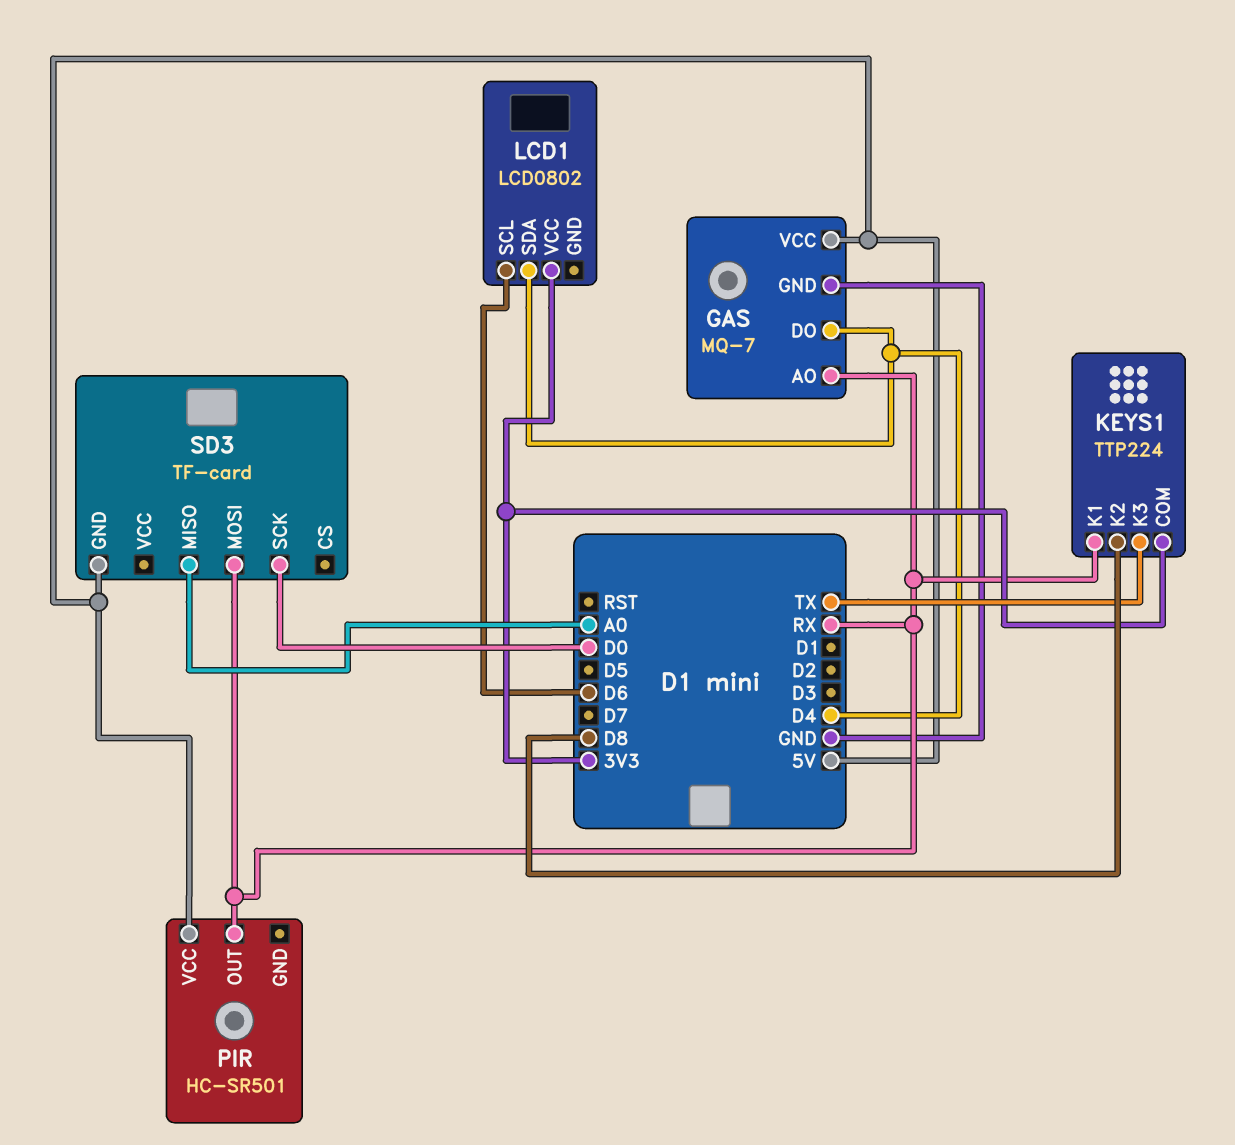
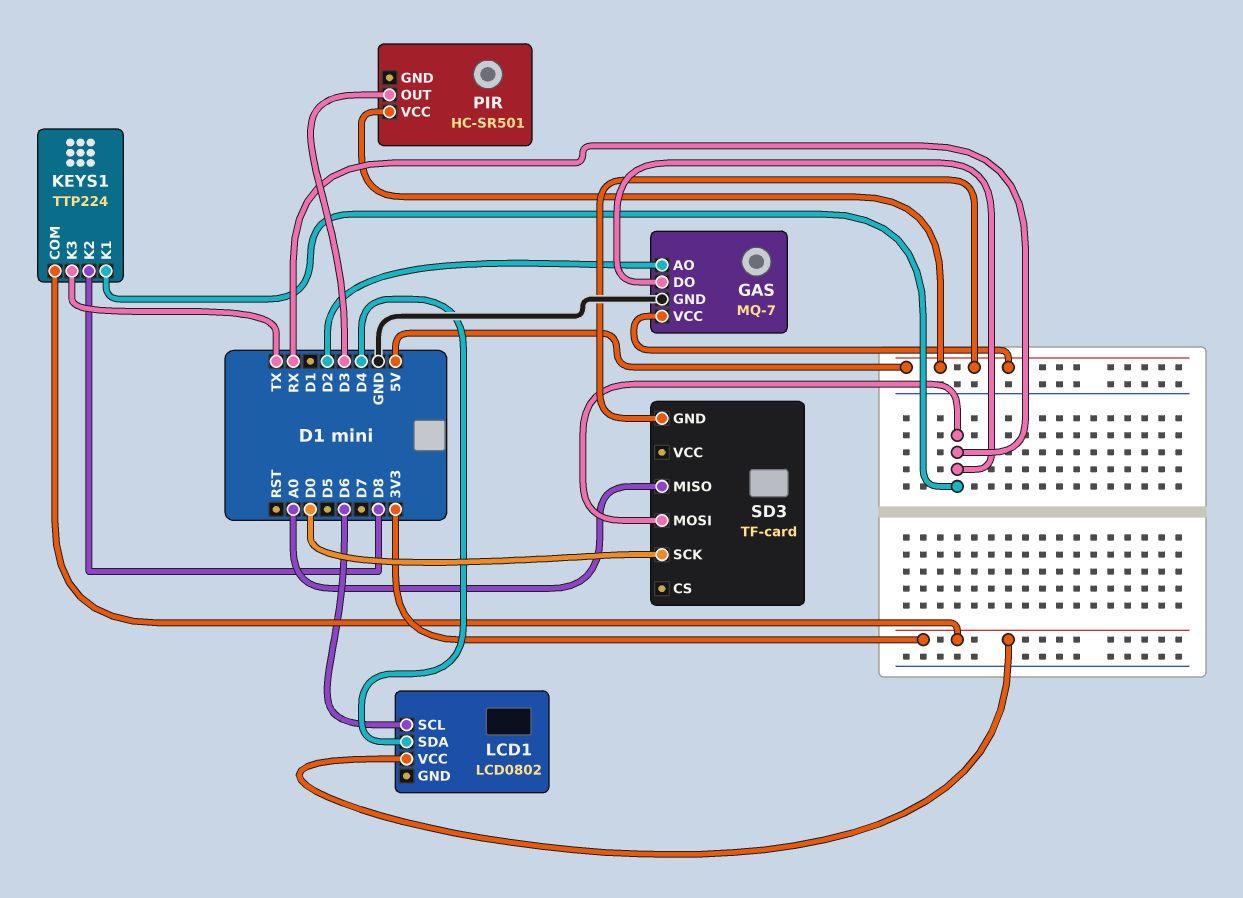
GAS pin AO: RX -> D2
GAS pin DO: D4 -> RX
PIR pin OUT: RX -> D3

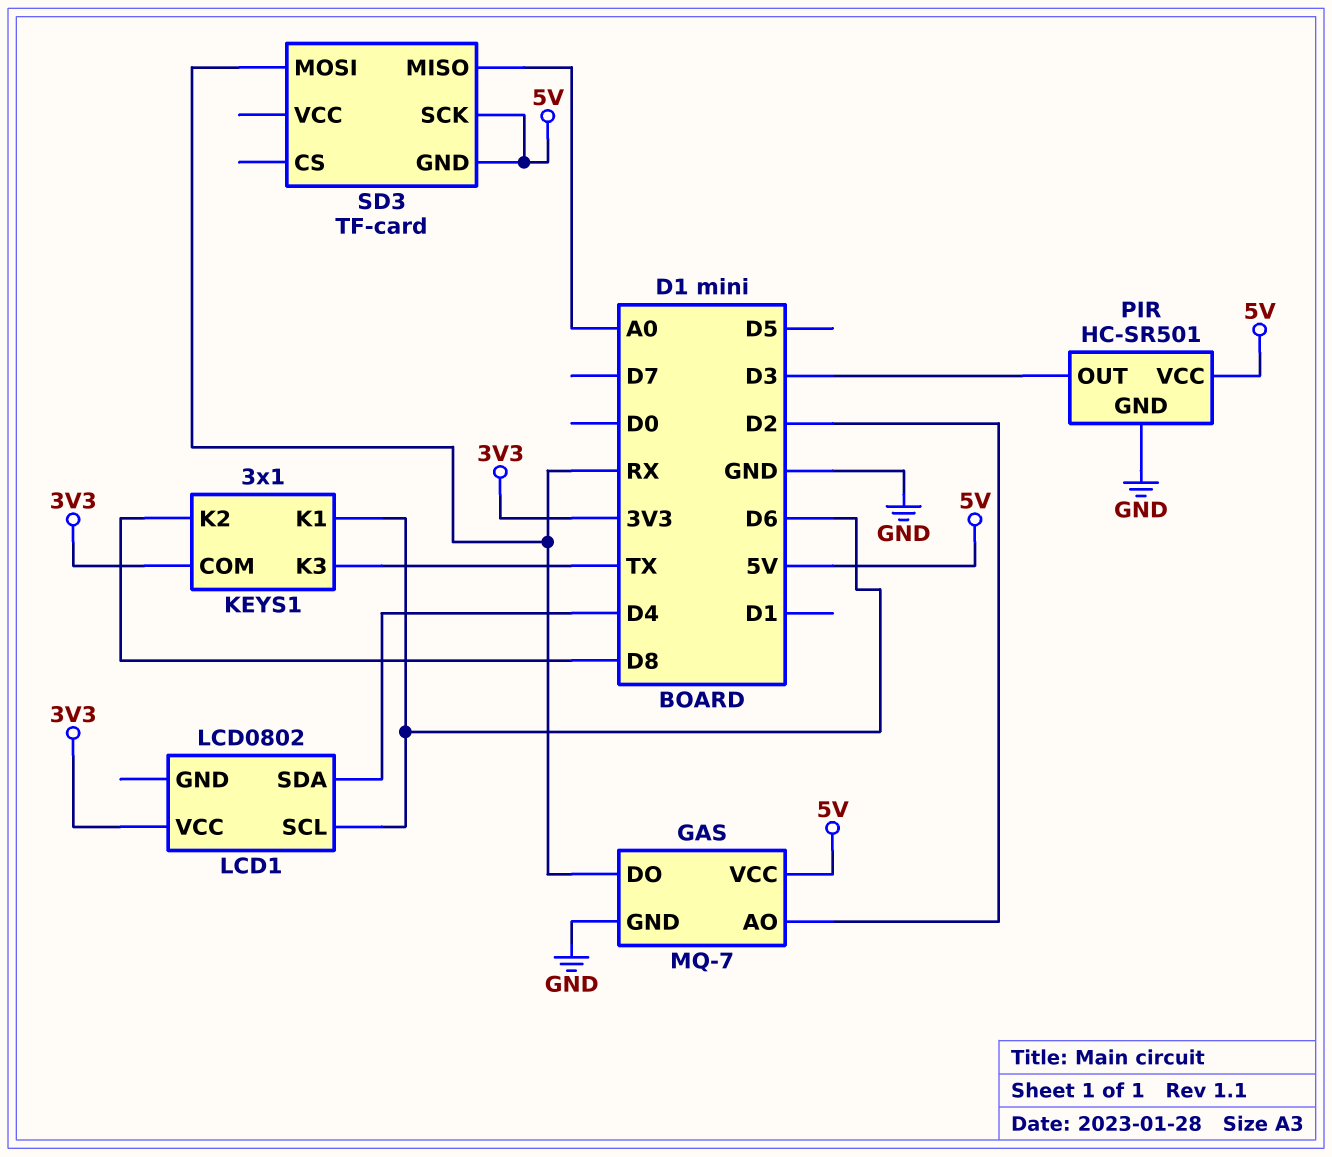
KEYS1: TTP224 -> 3x1
KEYS1 pin K1: RX -> D6
PIR pin GND: none -> GND
SD3 pin SCK: D0 -> 5V

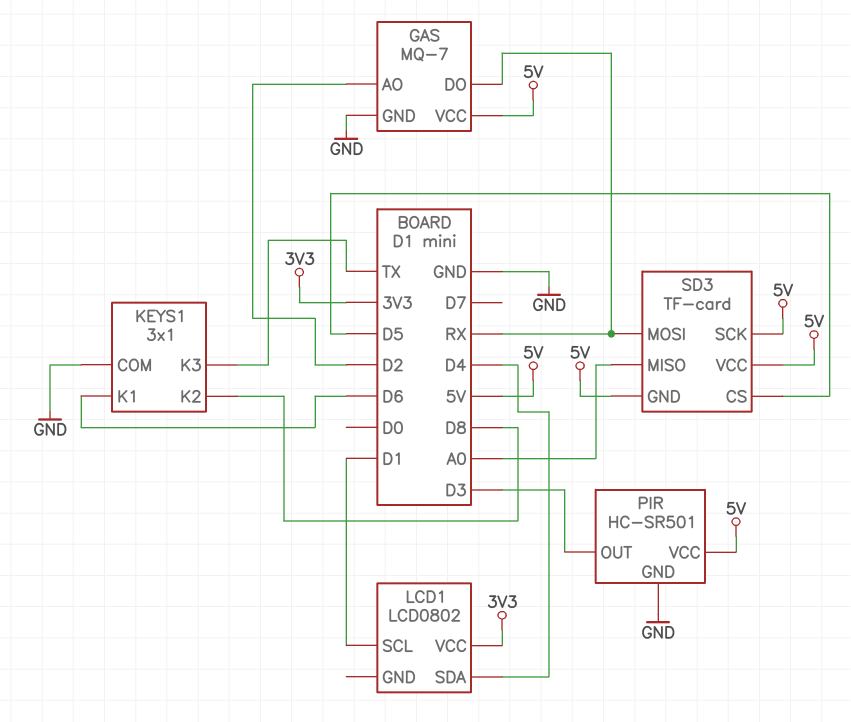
KEYS1 pin COM: 3V3 -> GND
LCD1 pin SCL: D6 -> D1
SD3 pin CS: none -> D5
SD3 pin VCC: none -> 5V

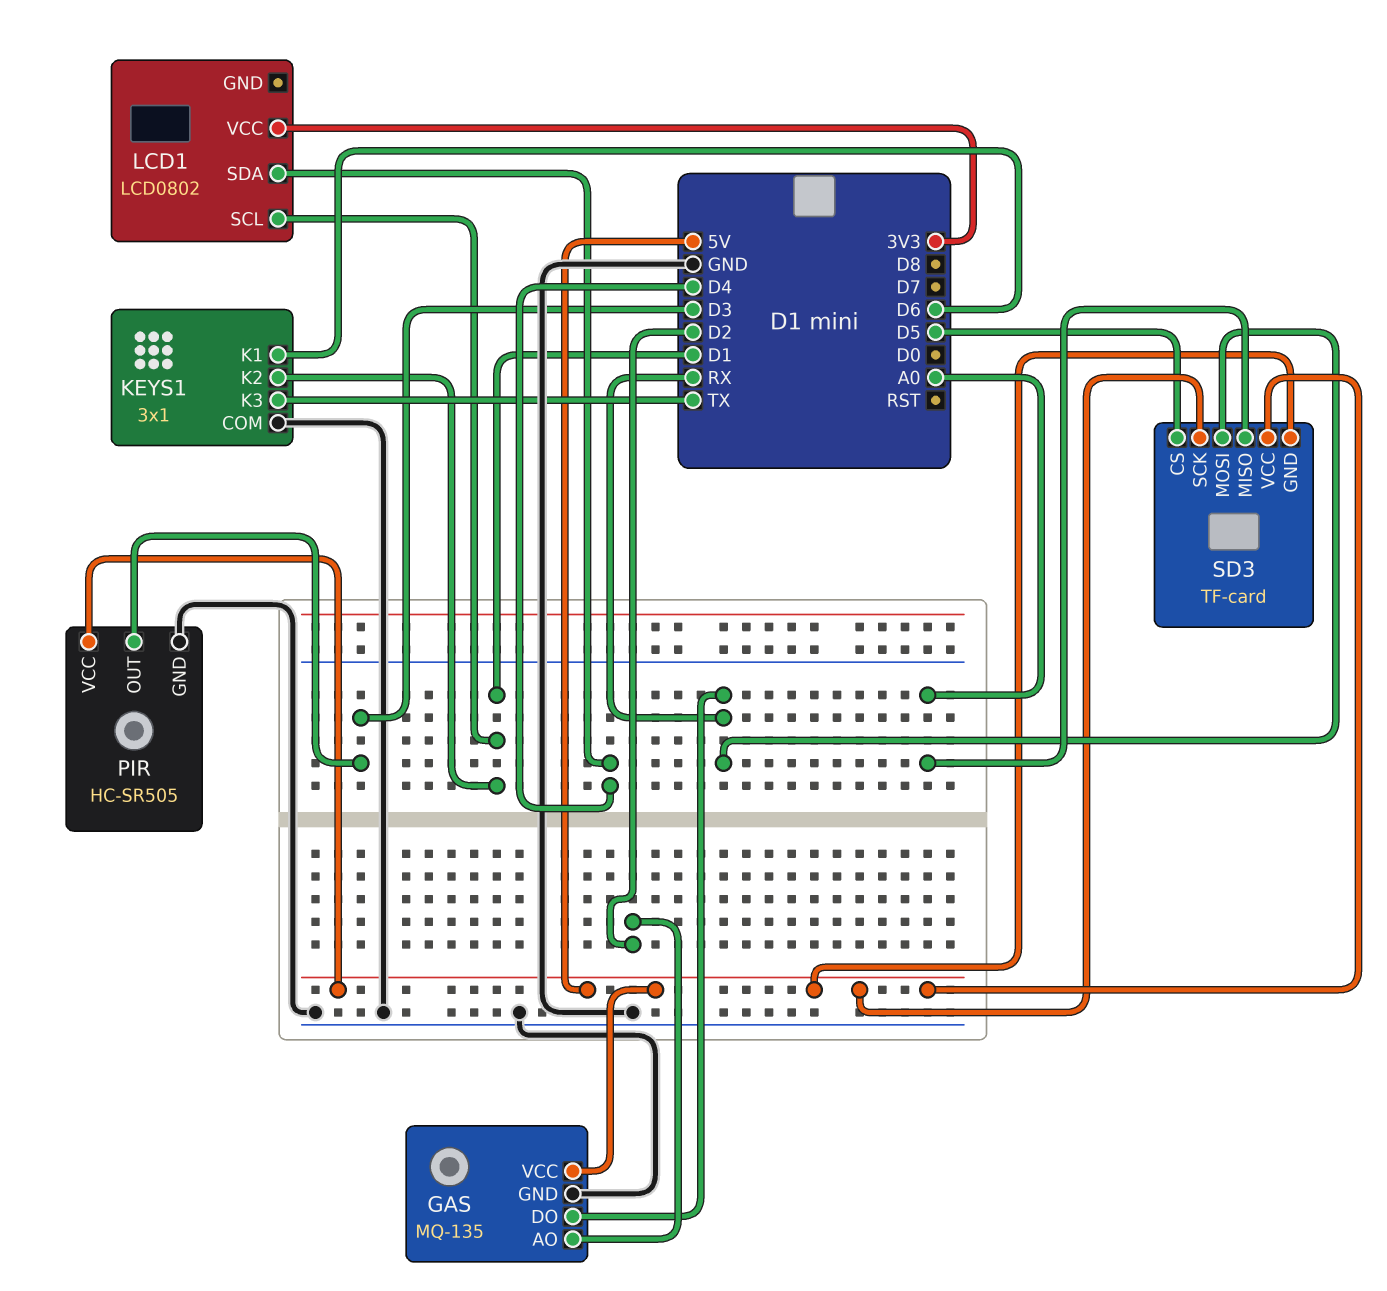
GAS: MQ-7 -> MQ-135
KEYS1 pin K2: D8 -> D1
PIR: HC-SR501 -> HC-SR505

